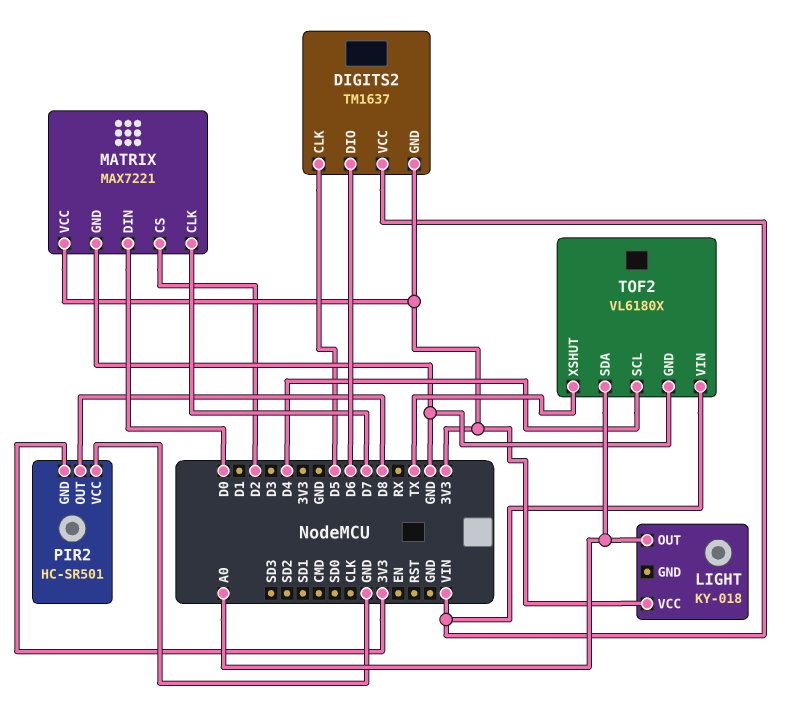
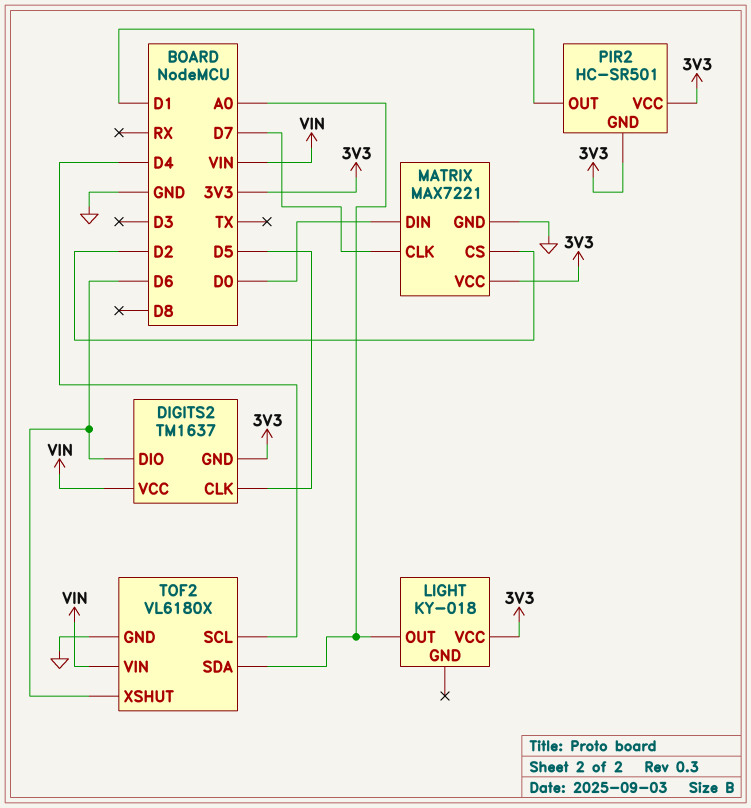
PIR2 pin OUT: D8 -> D1
PIR2 pin VCC: GND -> 3V3
TOF2 pin XSHUT: TX -> D6

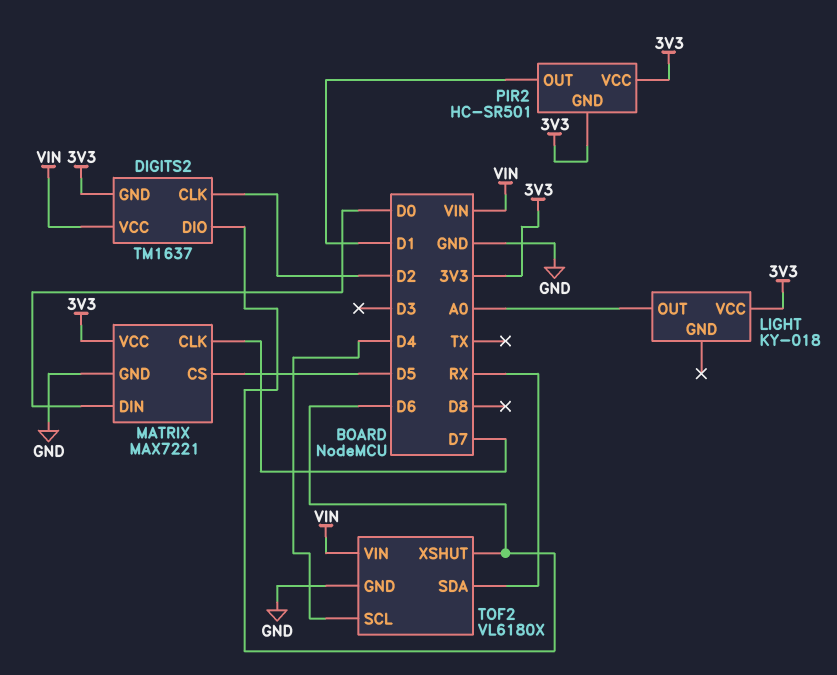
DIGITS2 pin CLK: D5 -> D2
MATRIX pin CS: D2 -> D5
TOF2 pin SDA: A0 -> RX

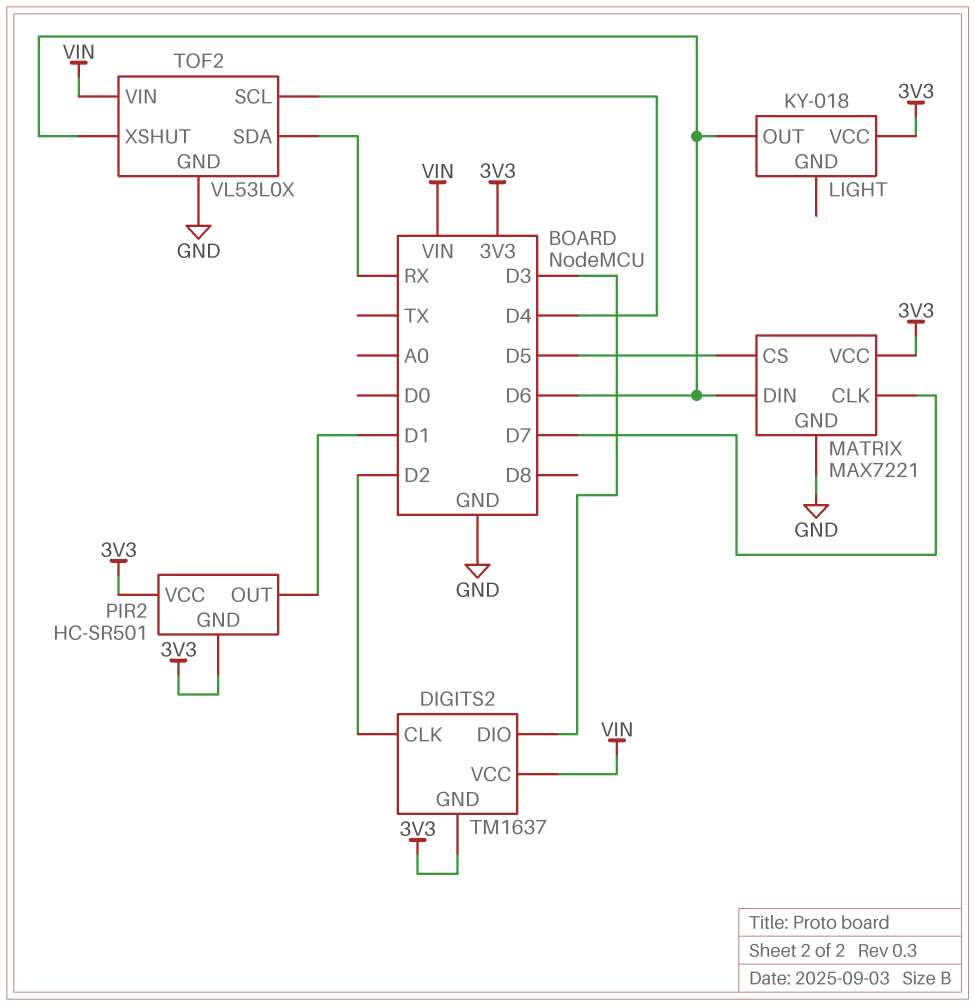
DIGITS2 pin DIO: D6 -> D3
LIGHT pin OUT: A0 -> D6
MATRIX pin DIN: D0 -> D6
TOF2: VL6180X -> VL53L0X

